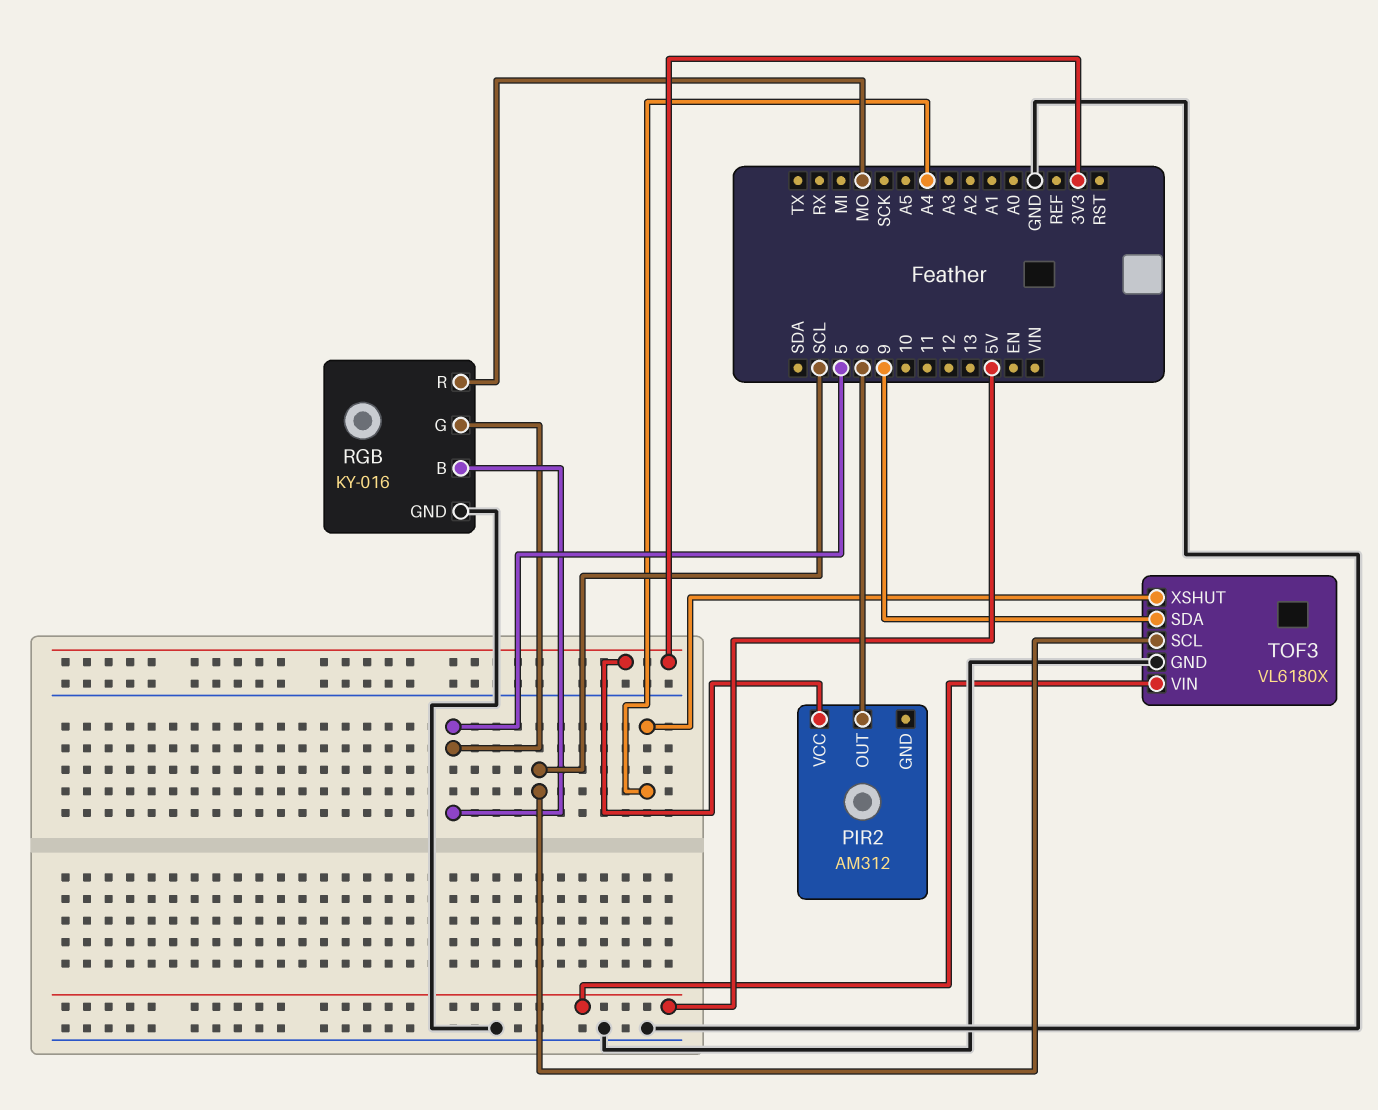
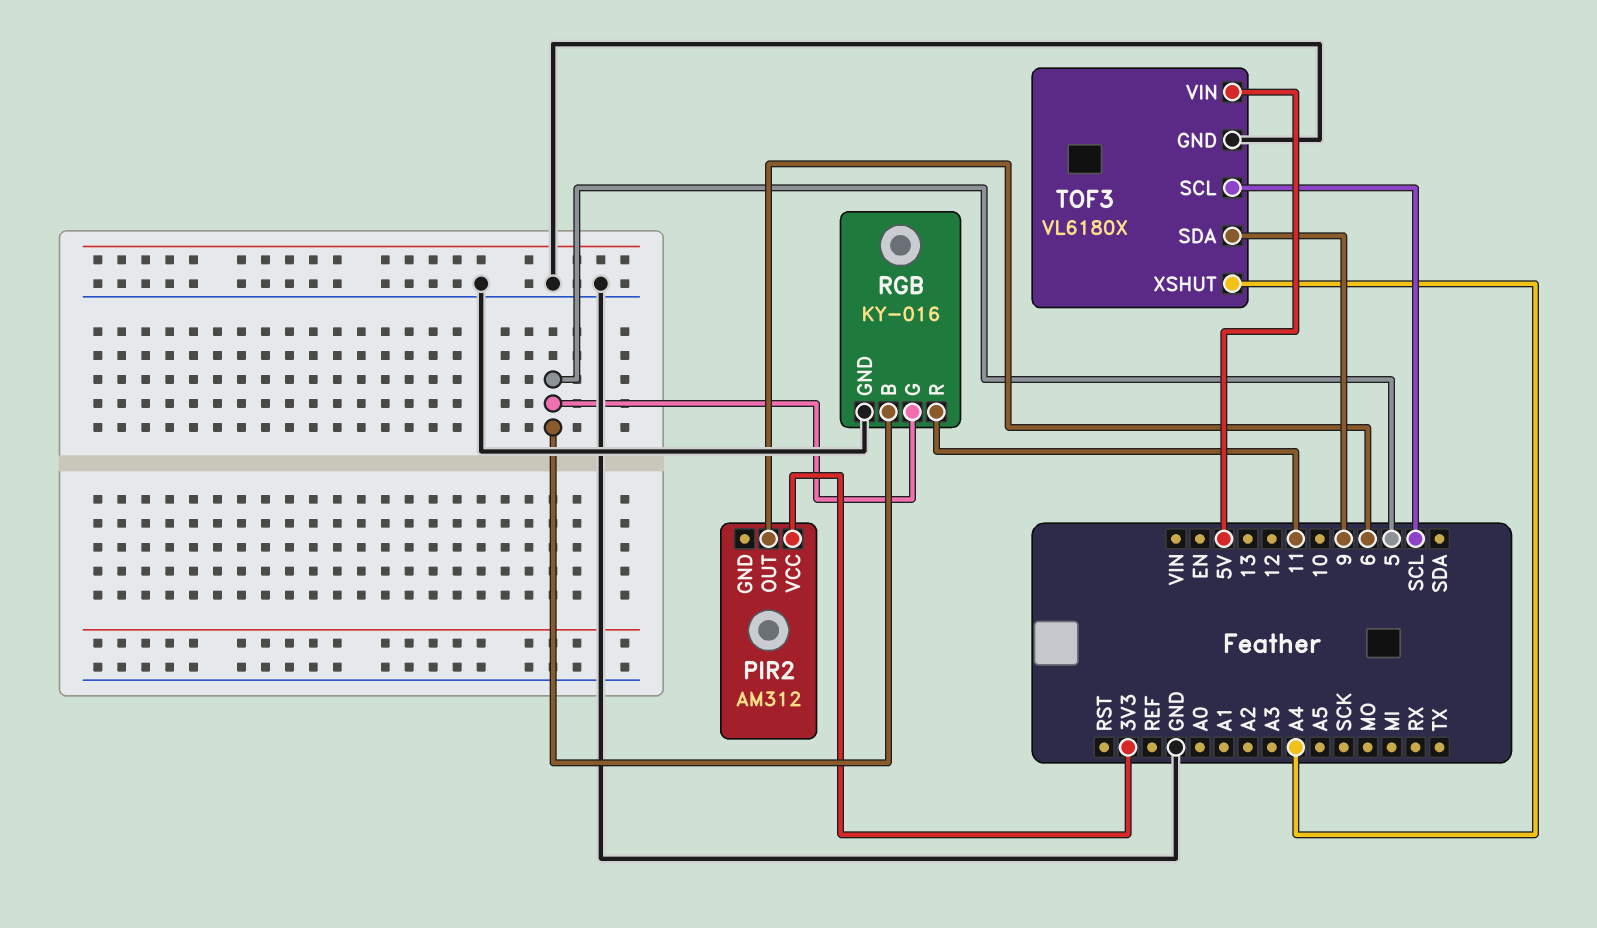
RGB pin R: MO -> 11

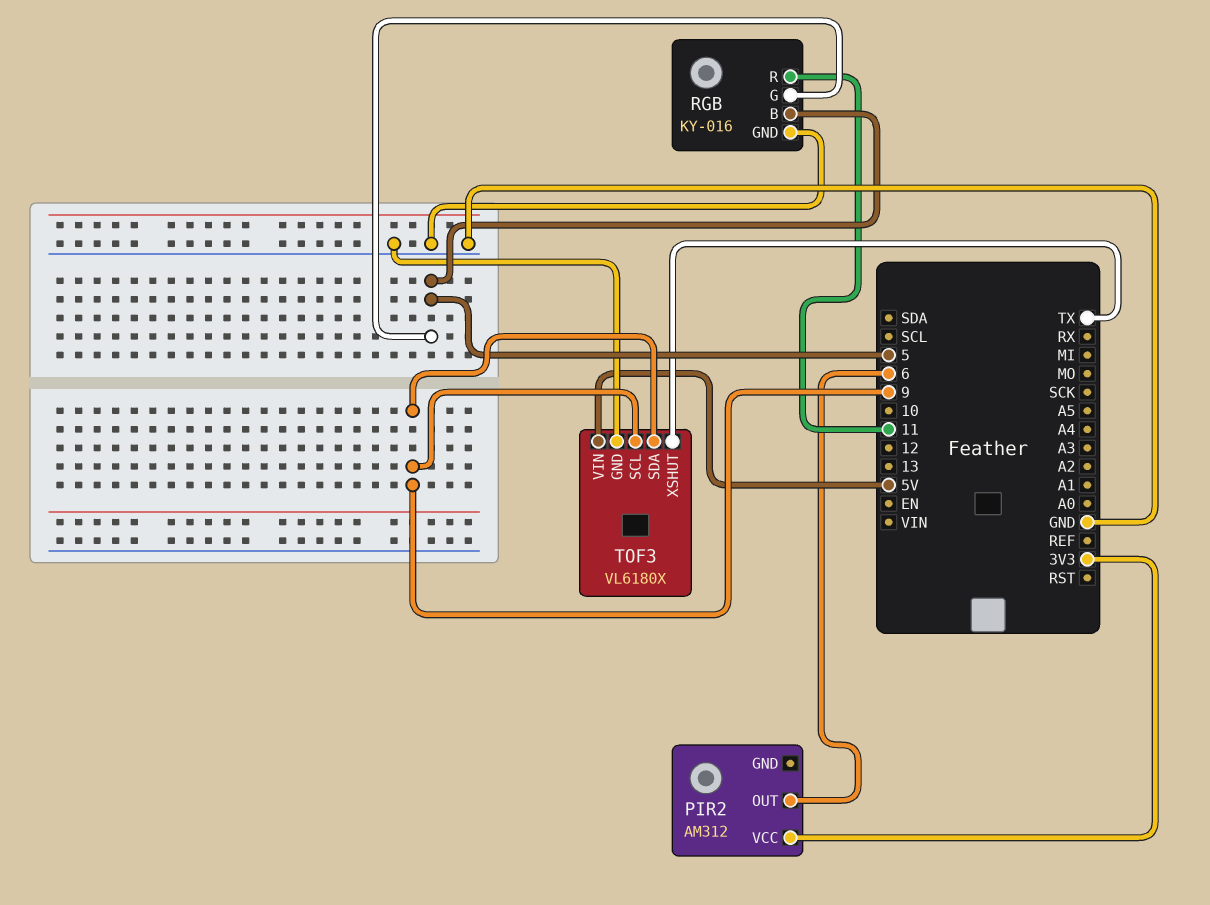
TOF3 pin SCL: SCL -> 9
TOF3 pin XSHUT: A4 -> TX

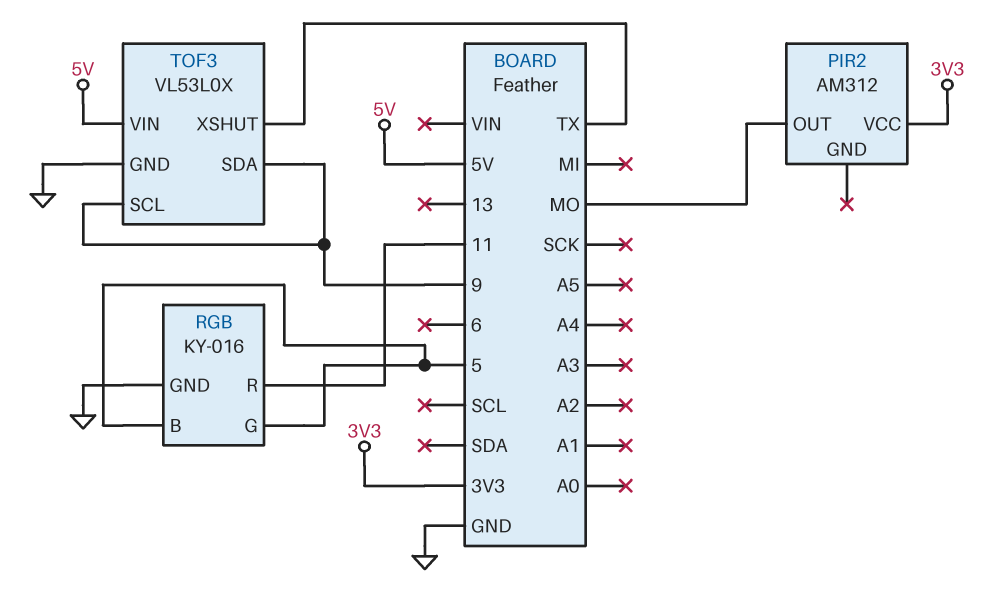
PIR2 pin OUT: 6 -> MO
TOF3: VL6180X -> VL53L0X

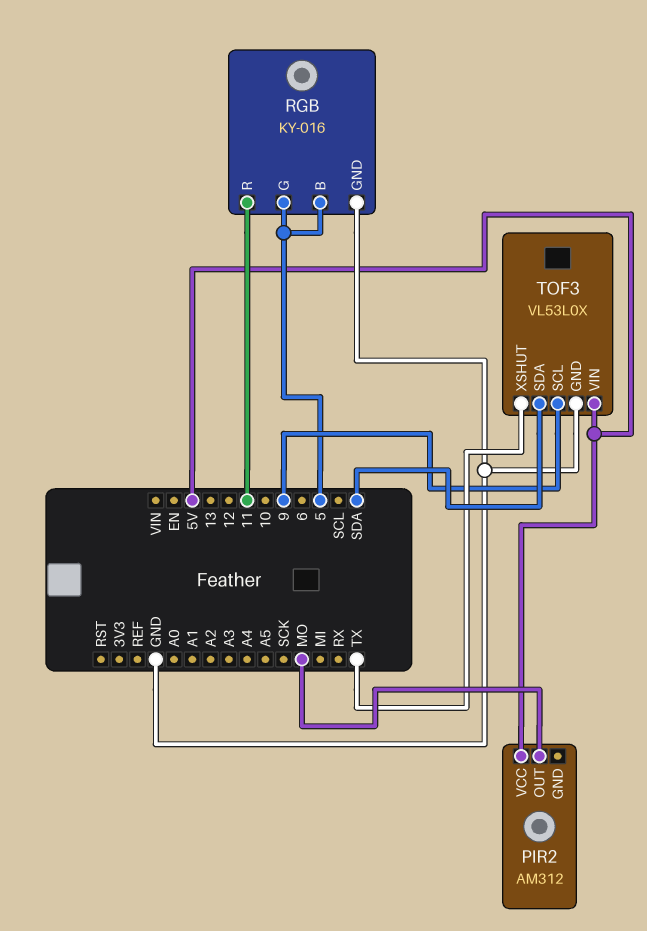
PIR2 pin VCC: 3V3 -> 5V
TOF3 pin SDA: 9 -> SDA

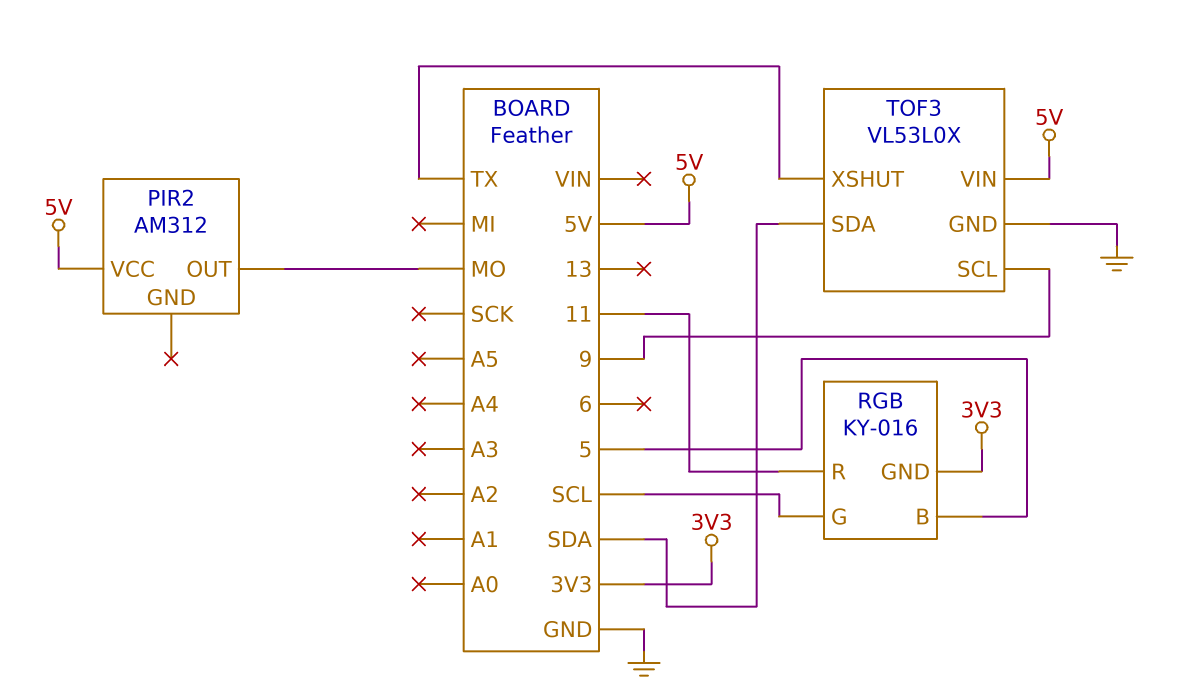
RGB pin G: 5 -> SCL
RGB pin GND: GND -> 3V3

